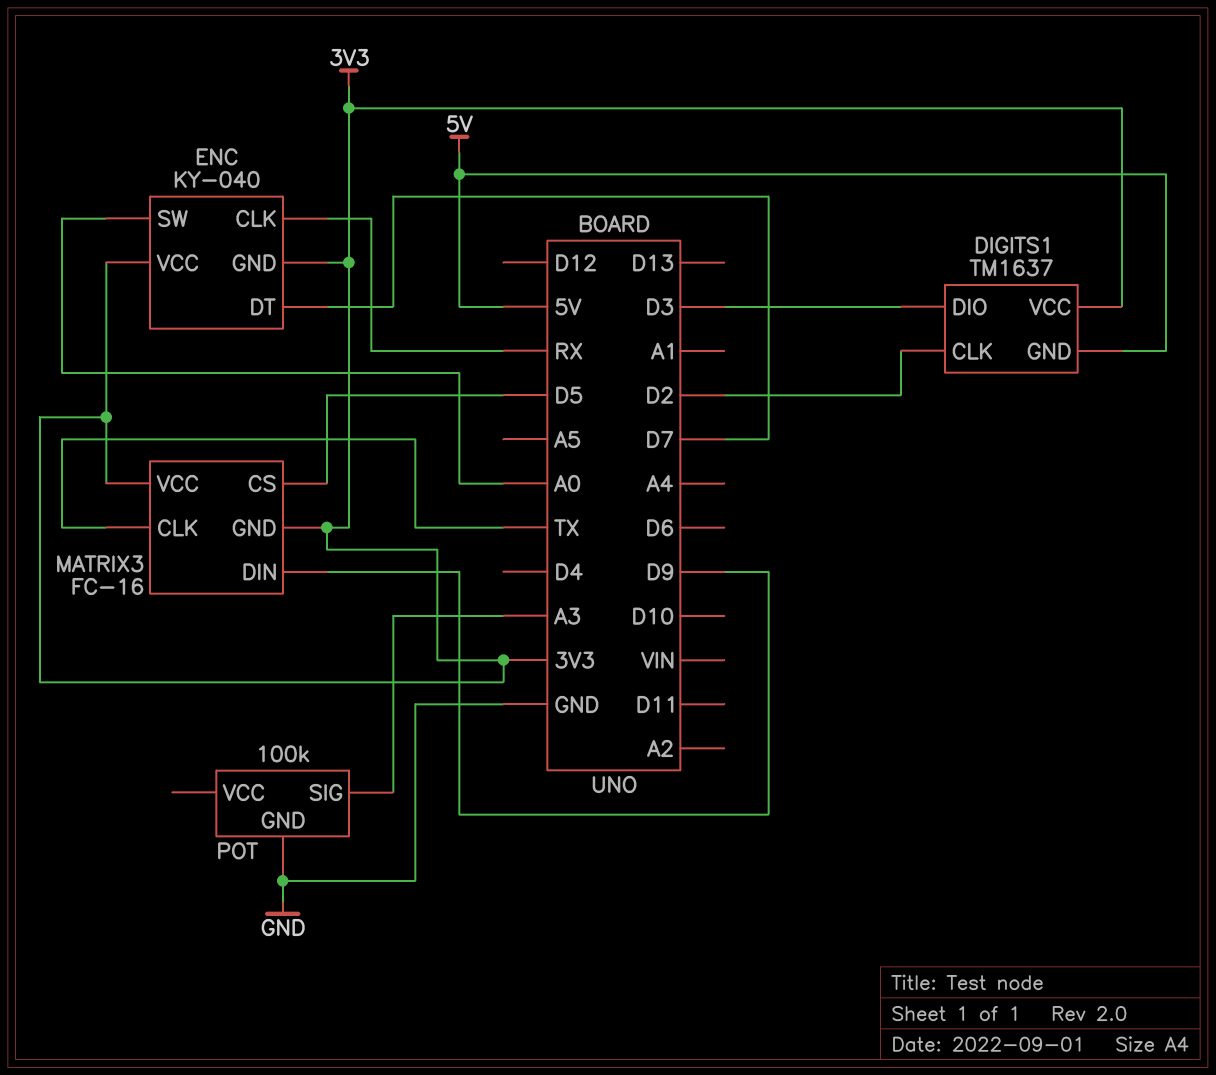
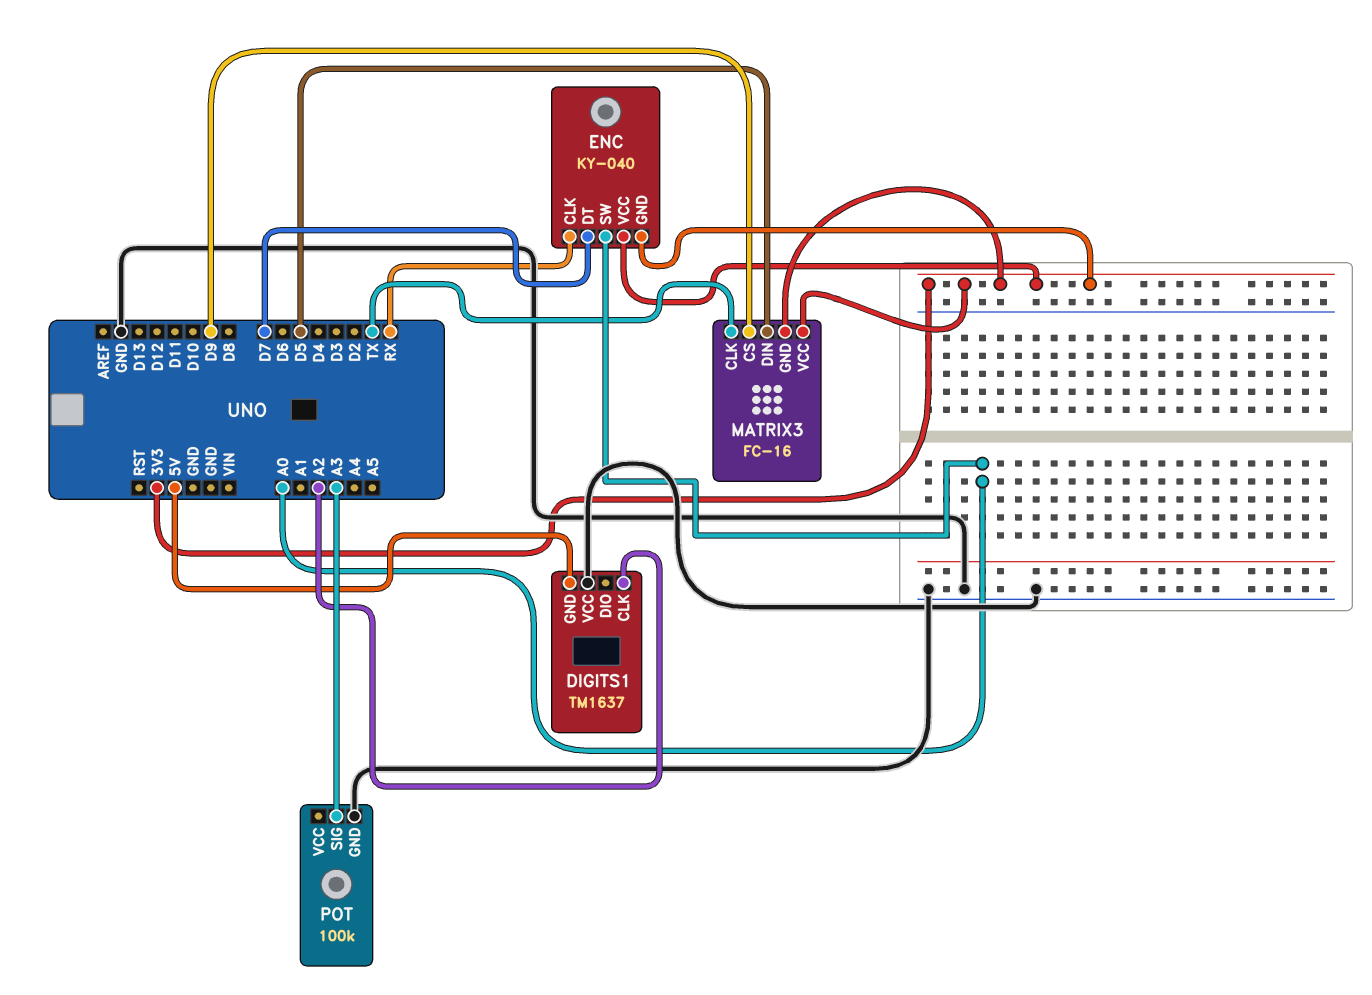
DIGITS1 pin CLK: D2 -> A2
DIGITS1 pin DIO: D3 -> none
DIGITS1 pin VCC: 3V3 -> GND
MATRIX3 pin CS: D5 -> D9
MATRIX3 pin DIN: D9 -> D5

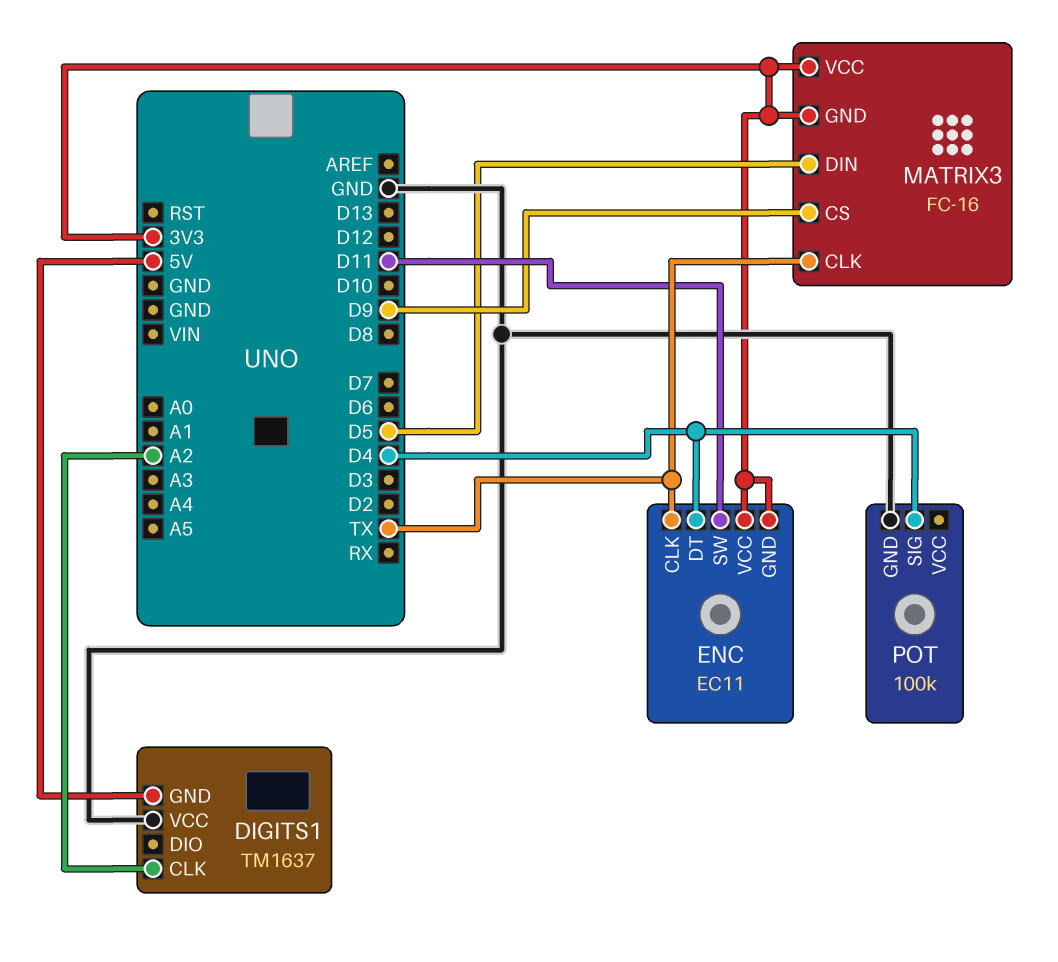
ENC: KY-040 -> EC11
ENC pin CLK: RX -> TX
ENC pin DT: D7 -> D4
ENC pin SW: A0 -> D11
POT pin SIG: A3 -> D4

